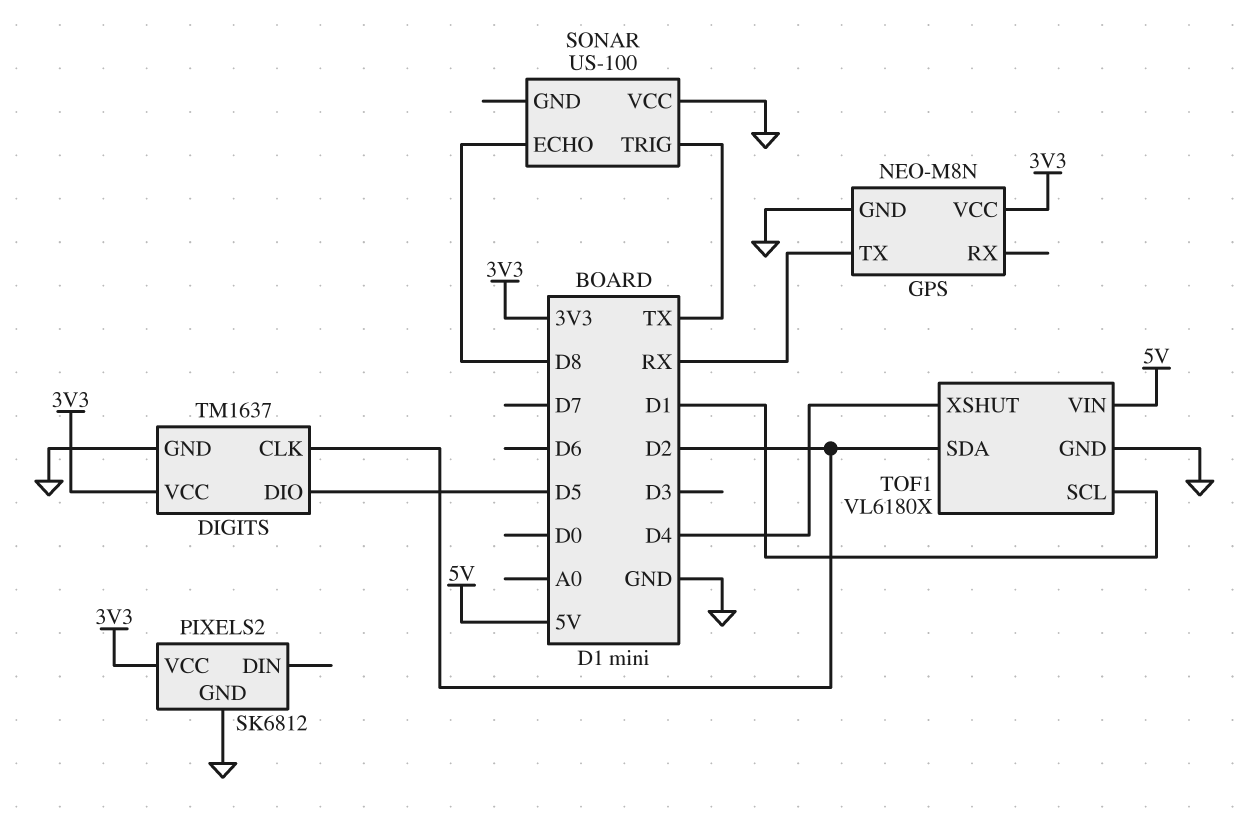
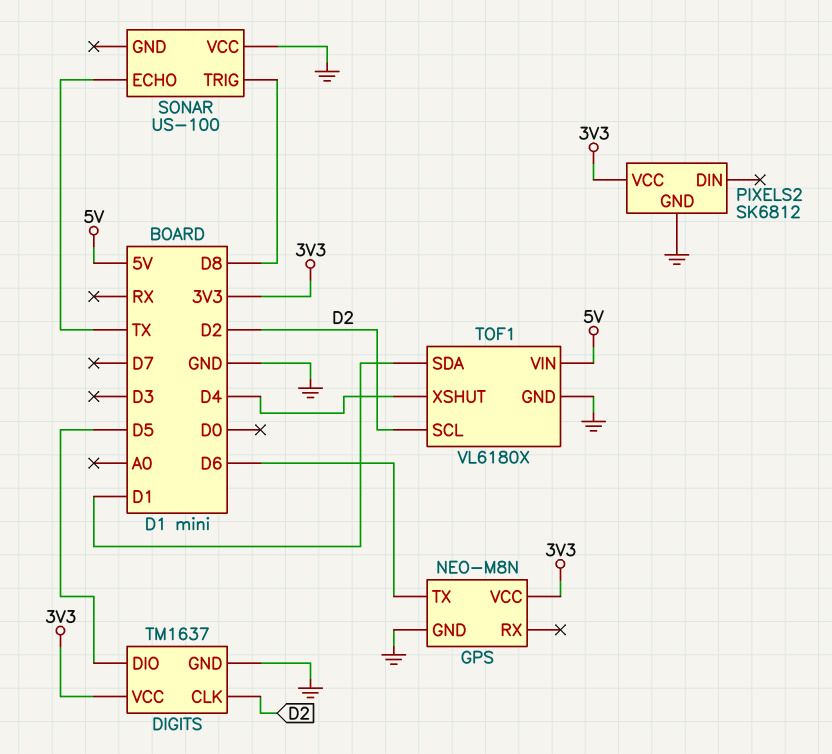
GPS pin TX: RX -> D6
SONAR pin ECHO: D8 -> TX
SONAR pin TRIG: TX -> D8
TOF1 pin SCL: D1 -> D2
TOF1 pin SDA: D2 -> D1

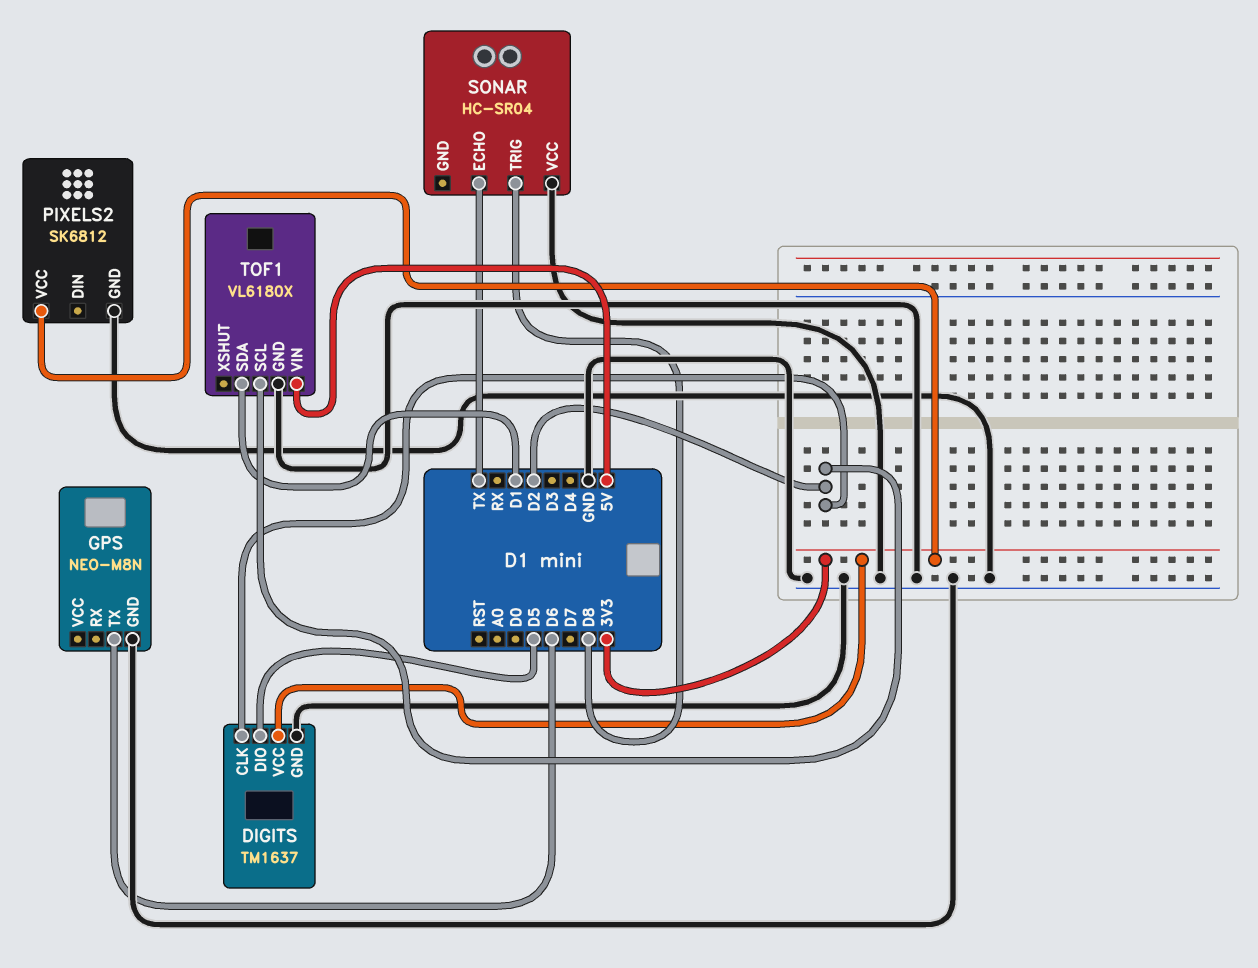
GPS pin VCC: 3V3 -> none
SONAR: US-100 -> HC-SR04
TOF1 pin XSHUT: D4 -> none

